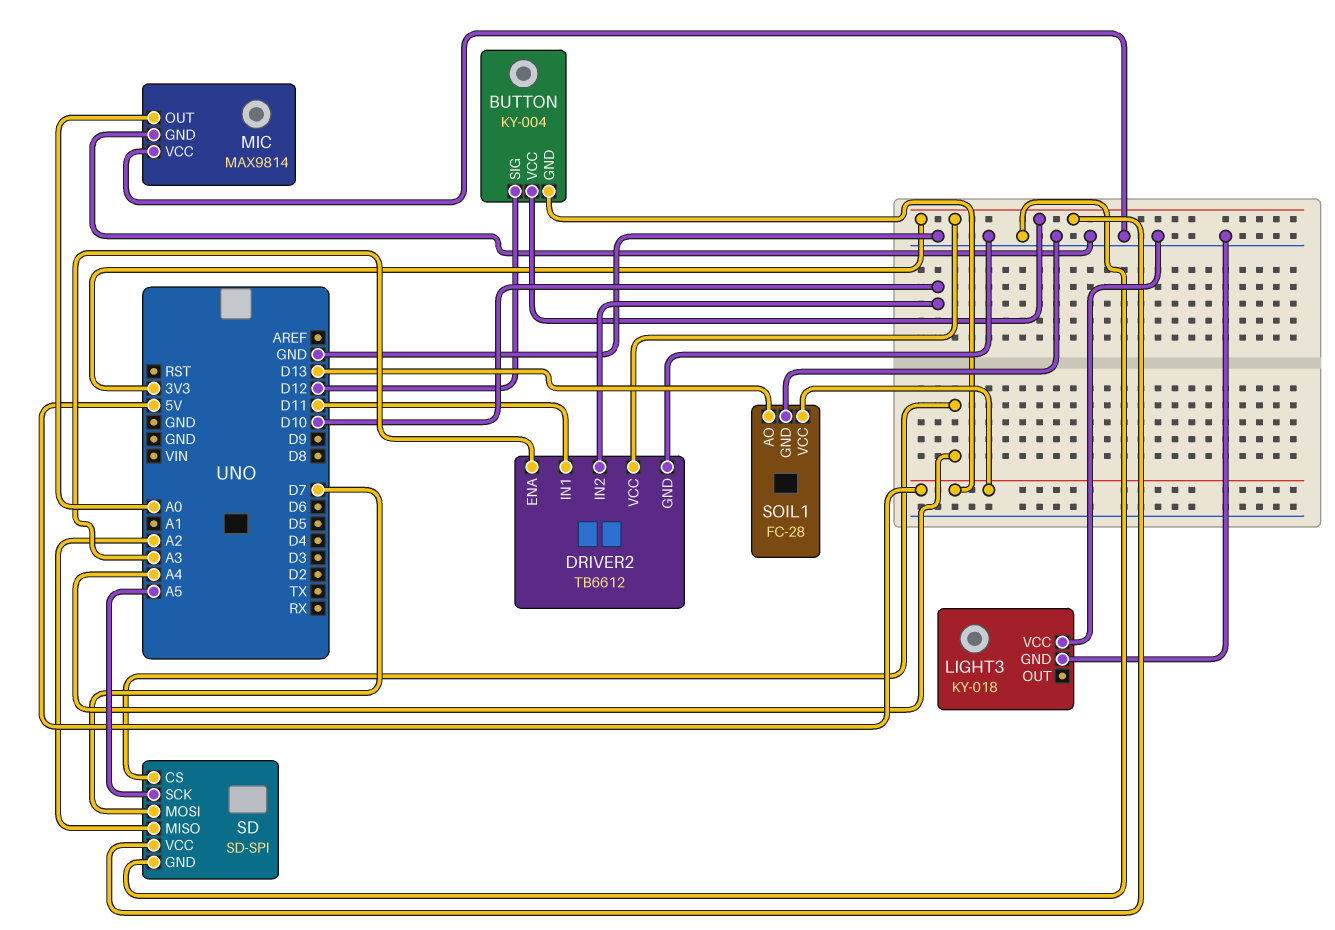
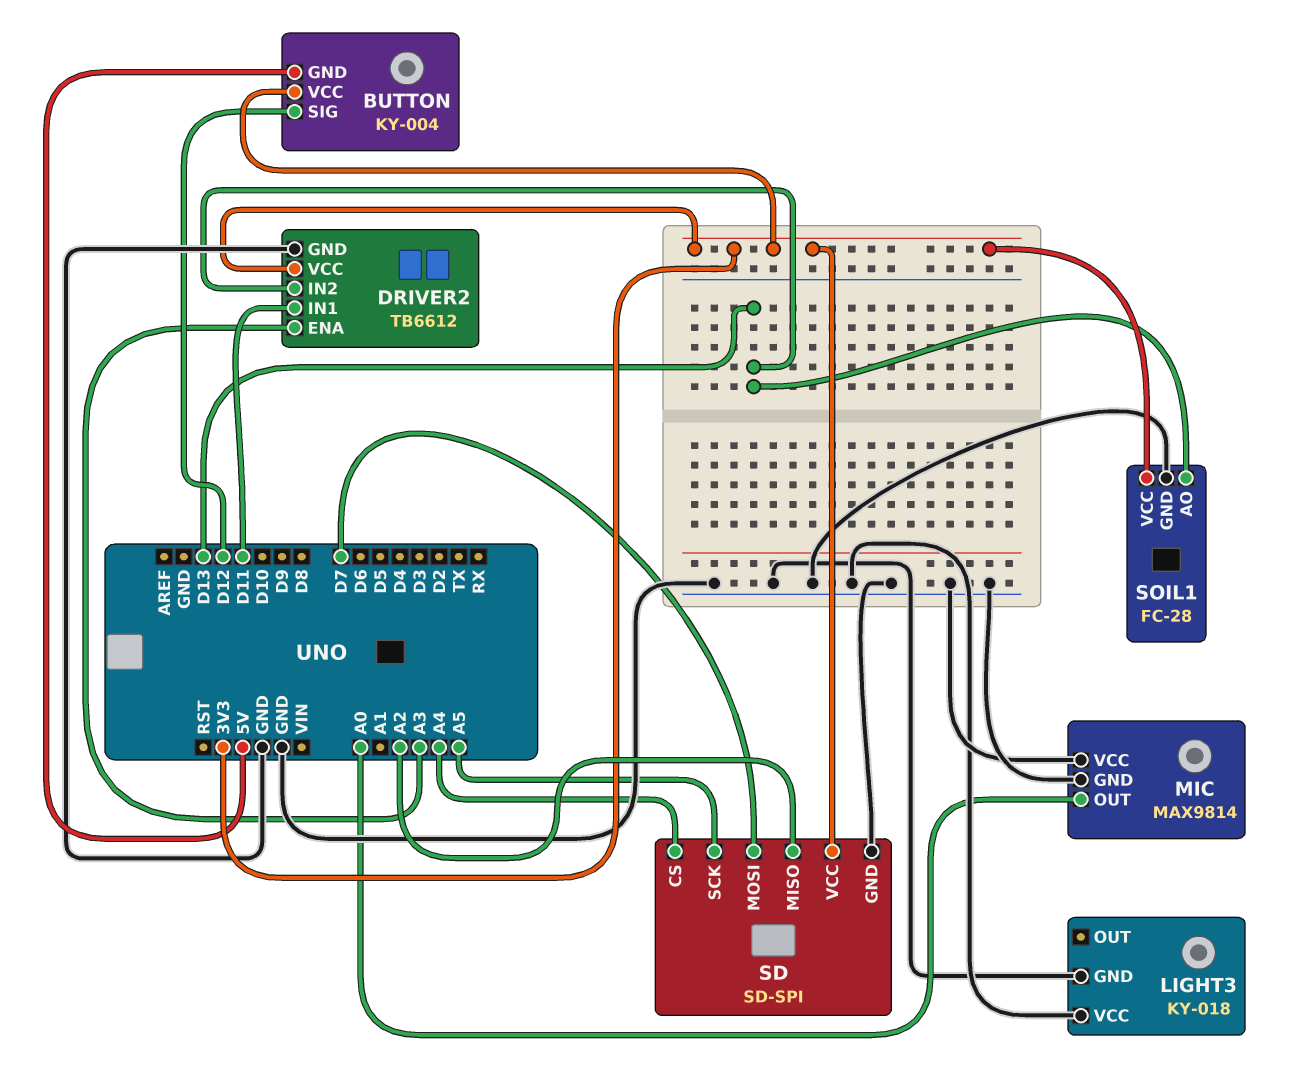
DRIVER2 pin IN2: D10 -> D13
SOIL1 pin VCC: 5V -> 3V3

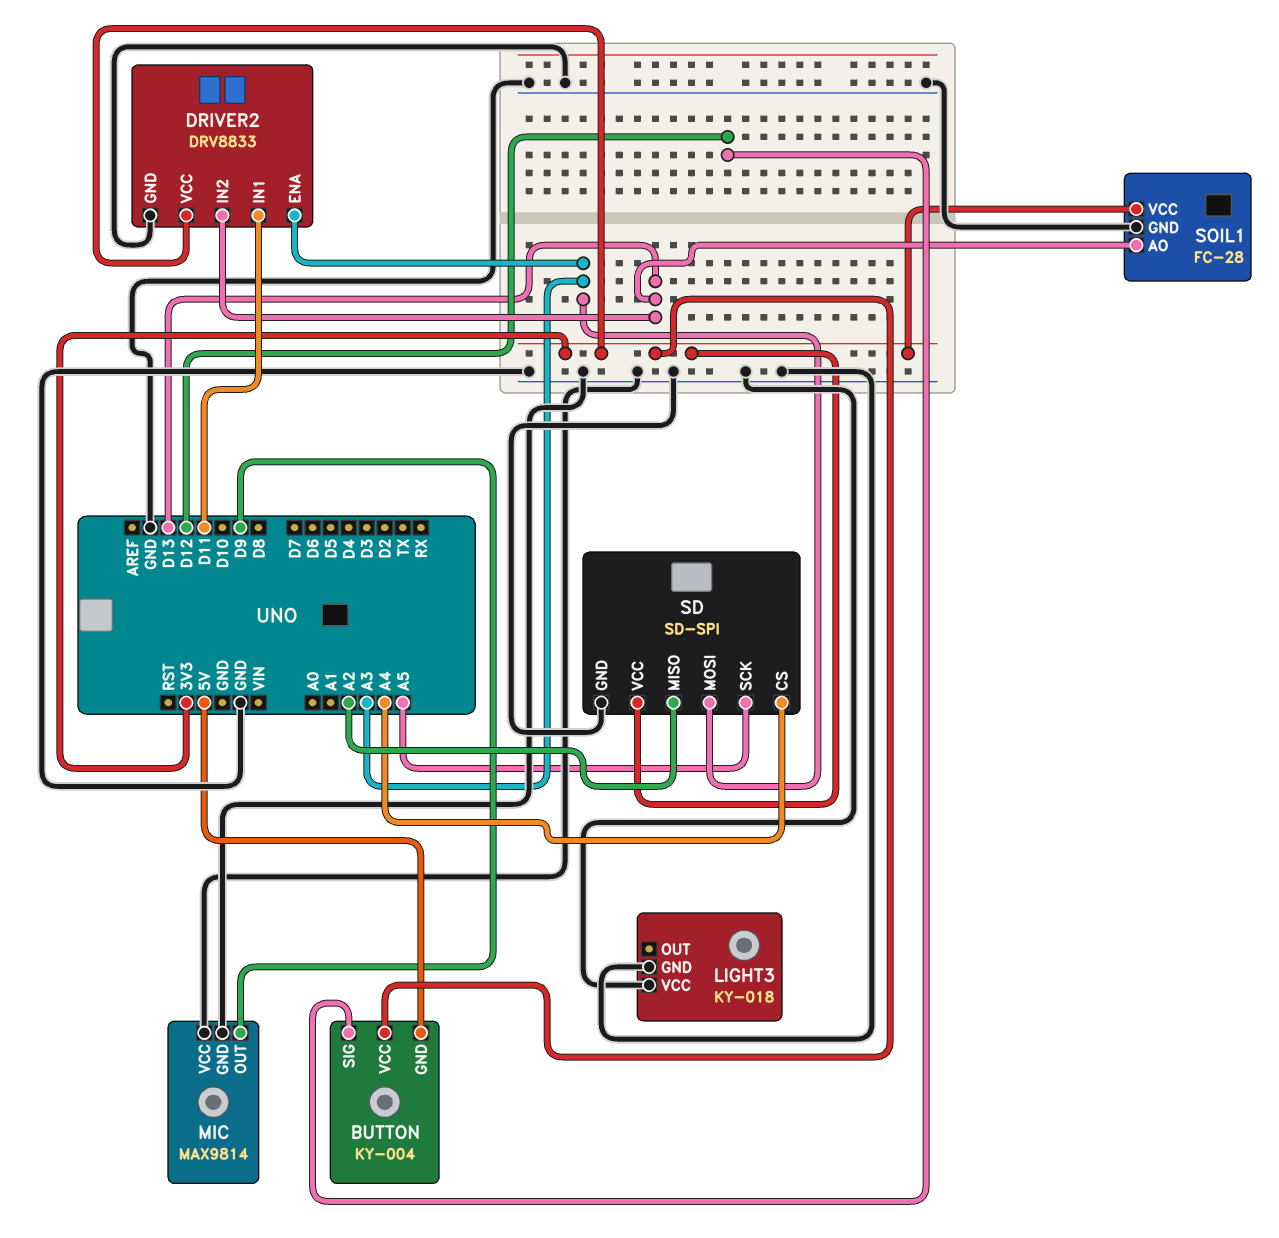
DRIVER2: TB6612 -> DRV8833
MIC pin OUT: A0 -> D9
SD pin MOSI: D7 -> A3

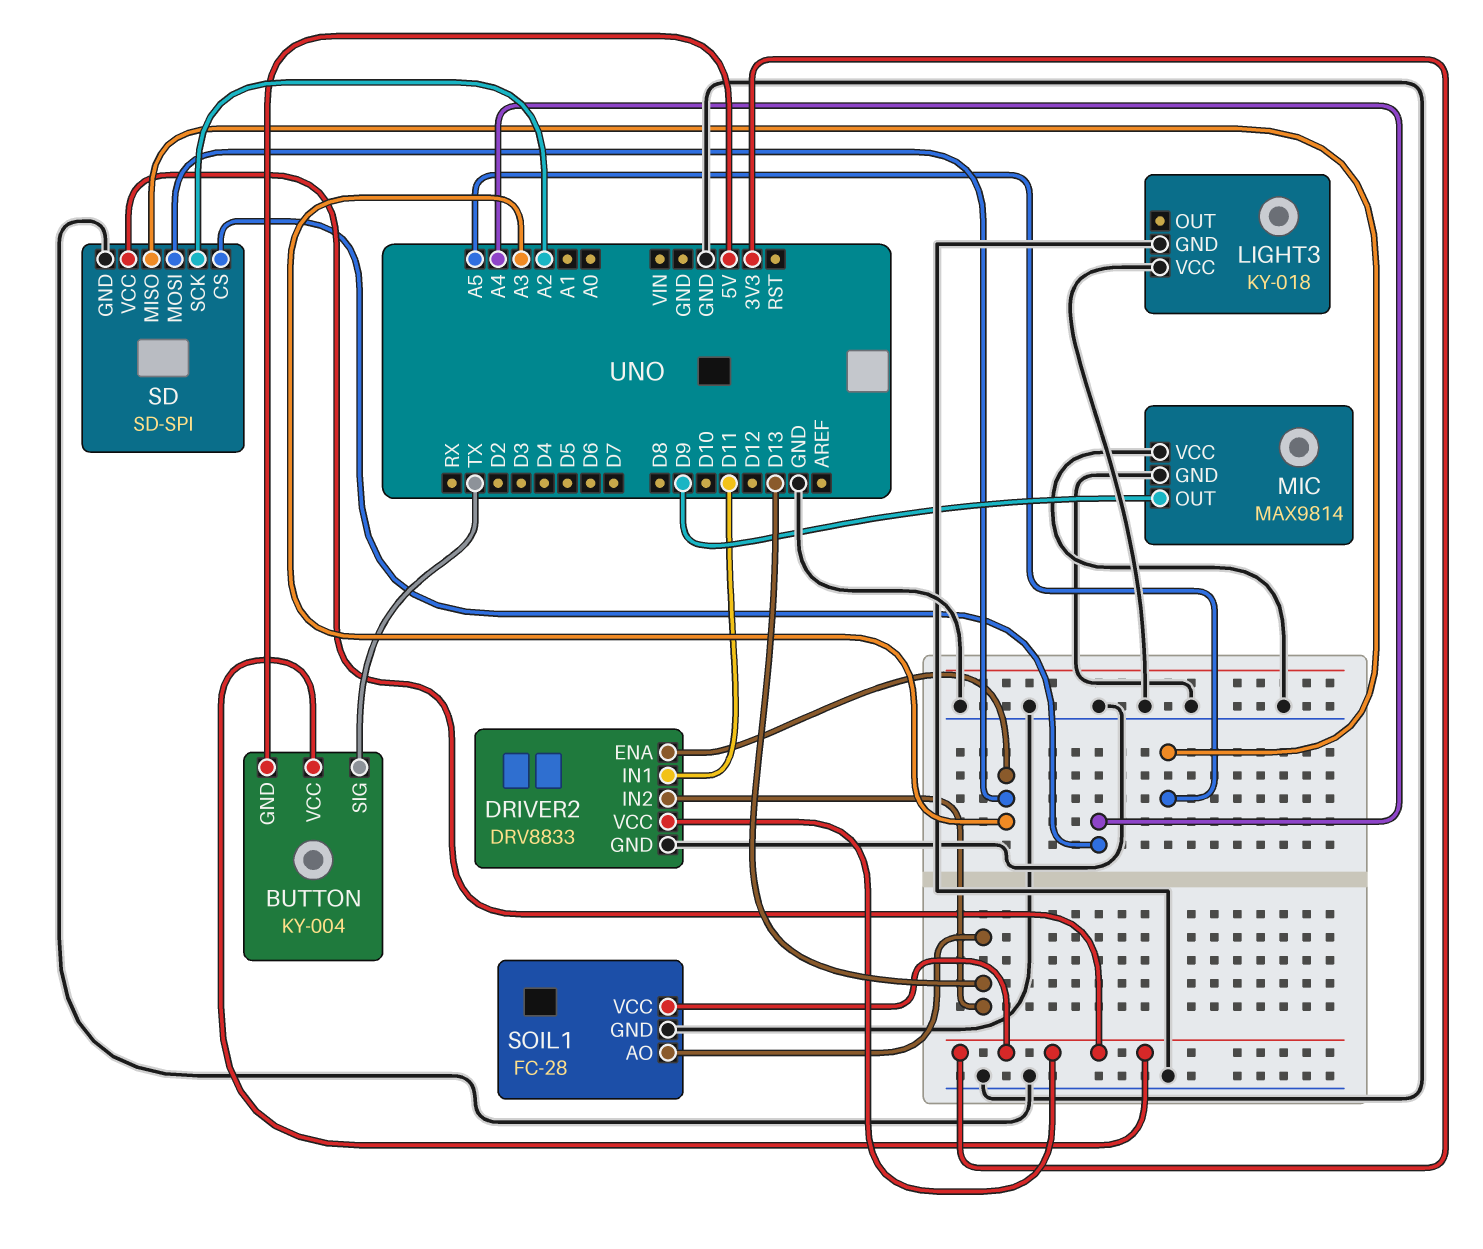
BUTTON pin SIG: D12 -> TX
SD pin MISO: A2 -> A5
SD pin SCK: A5 -> A2

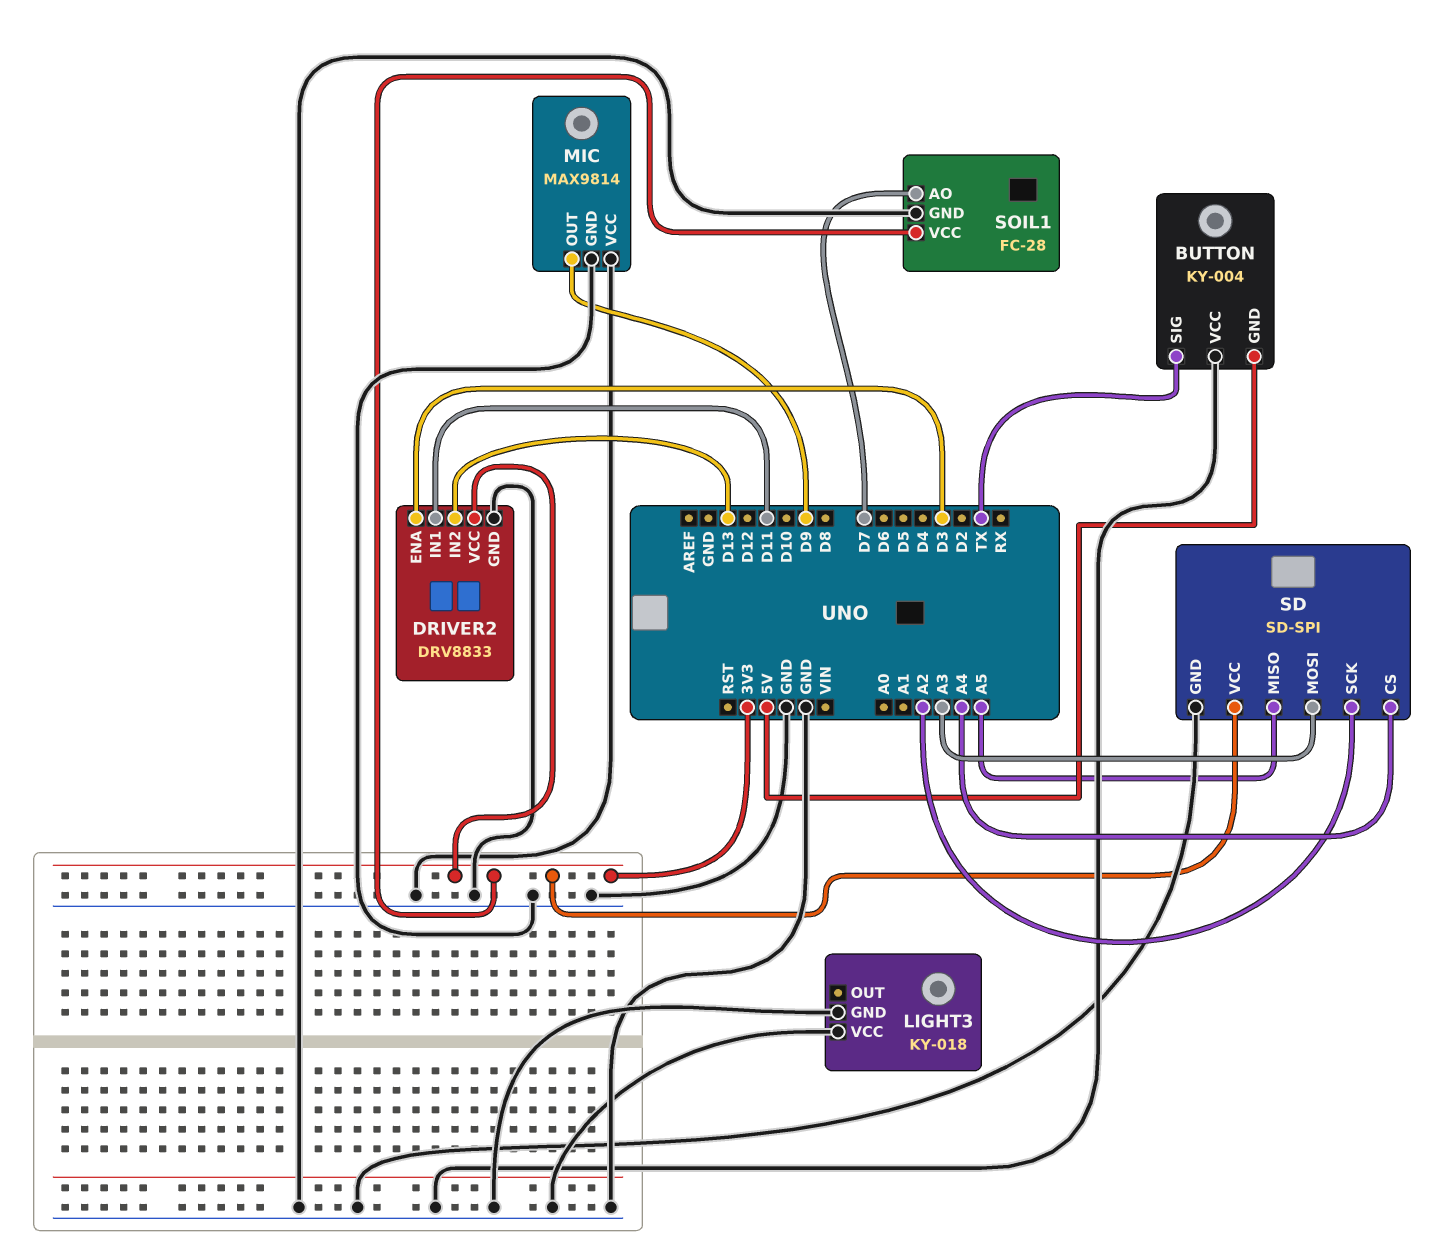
BUTTON pin VCC: 3V3 -> GND
DRIVER2 pin ENA: A3 -> D3
SOIL1 pin AO: D13 -> D7

